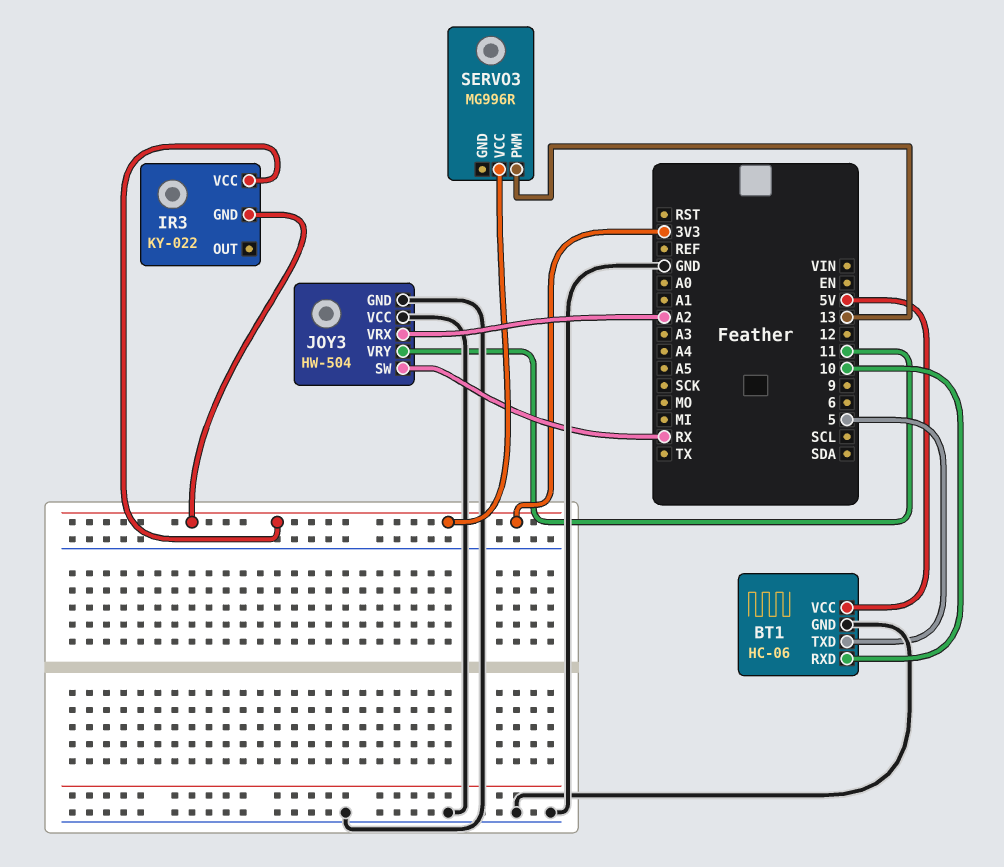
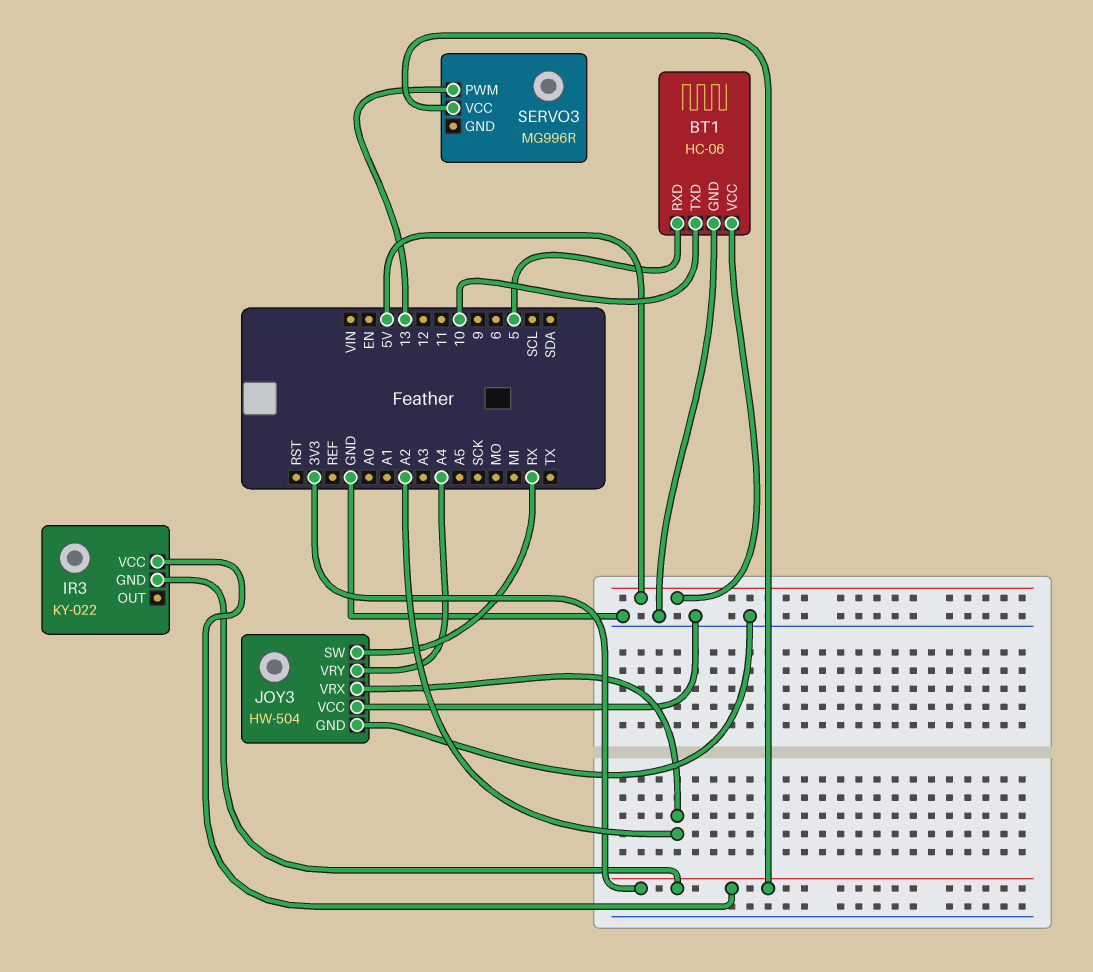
BT1 pin RXD: 10 -> 5
BT1 pin TXD: 5 -> 10
JOY3 pin VRY: 11 -> A4

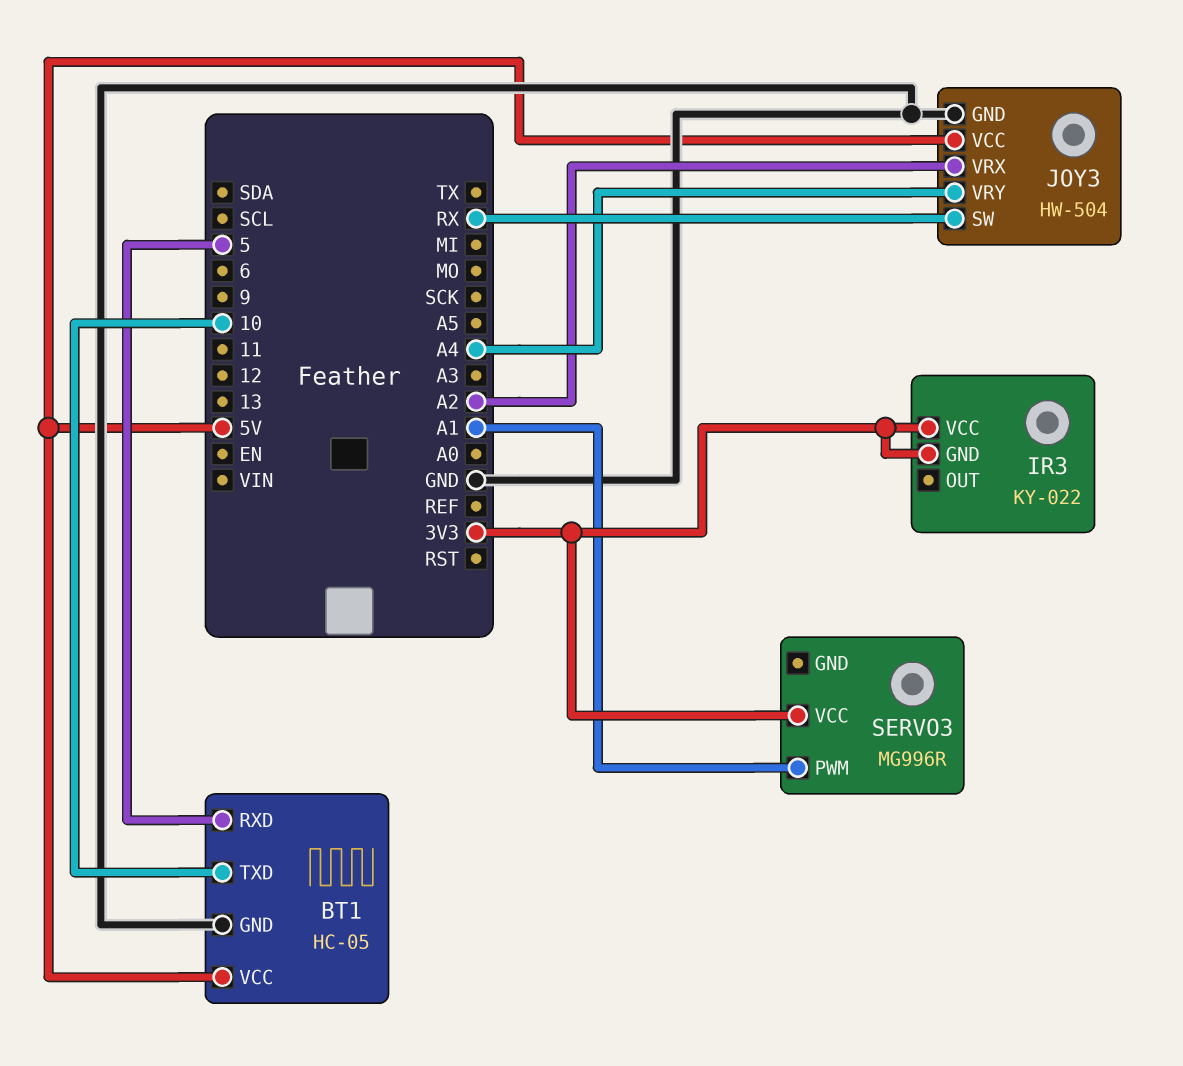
BT1: HC-06 -> HC-05
JOY3 pin VCC: GND -> 5V
SERVO3 pin PWM: 13 -> A1

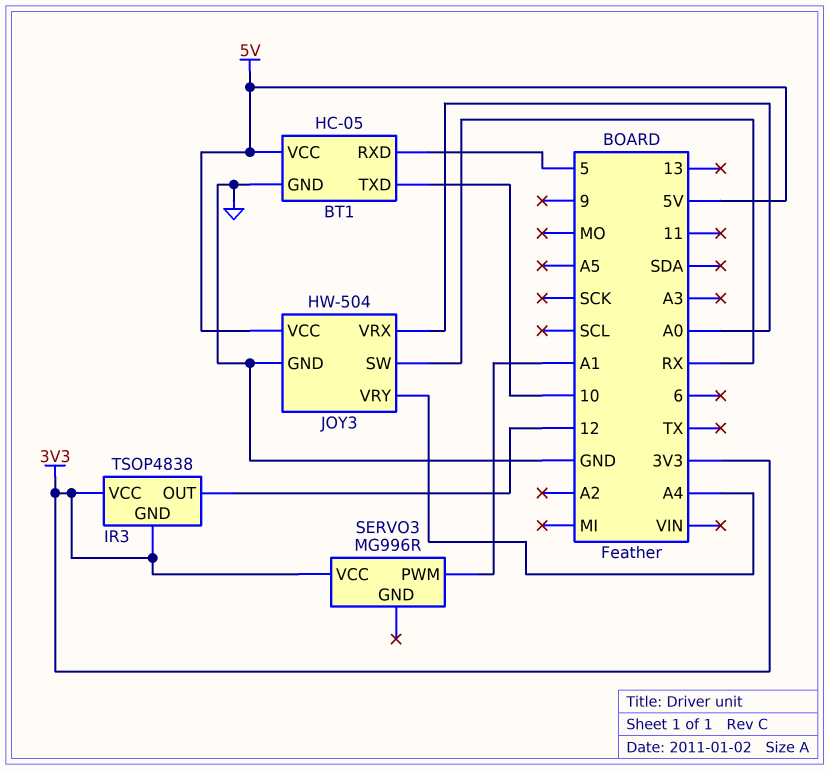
IR3: KY-022 -> TSOP4838
IR3 pin OUT: none -> 12
JOY3 pin VRX: A2 -> A0

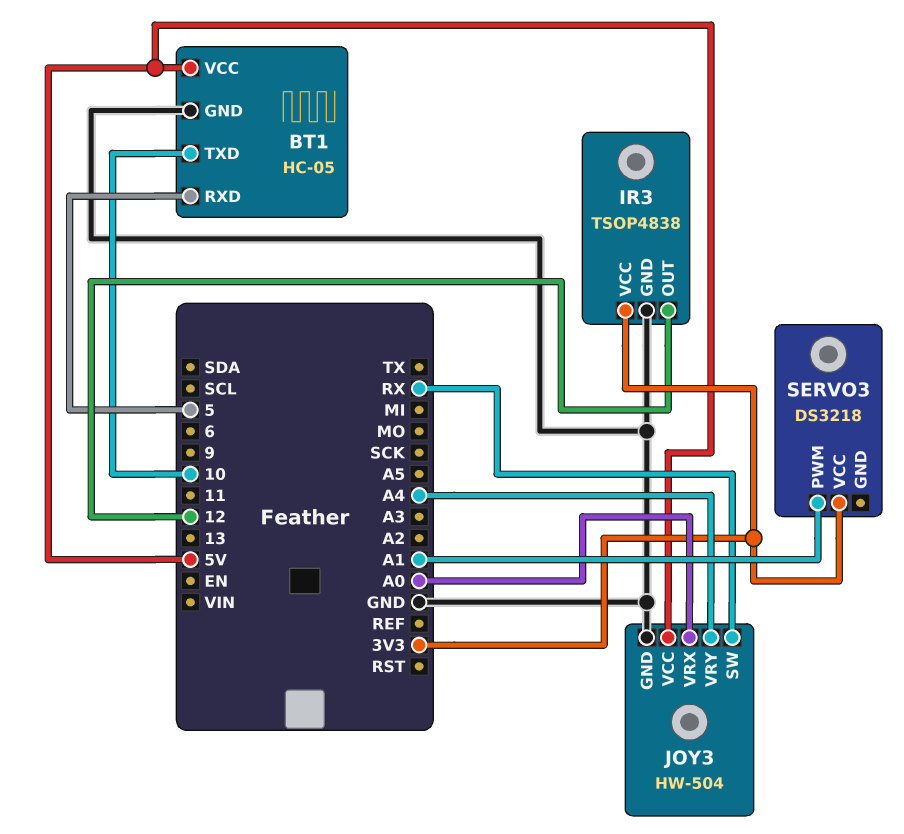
IR3 pin GND: 3V3 -> GND
SERVO3: MG996R -> DS3218

